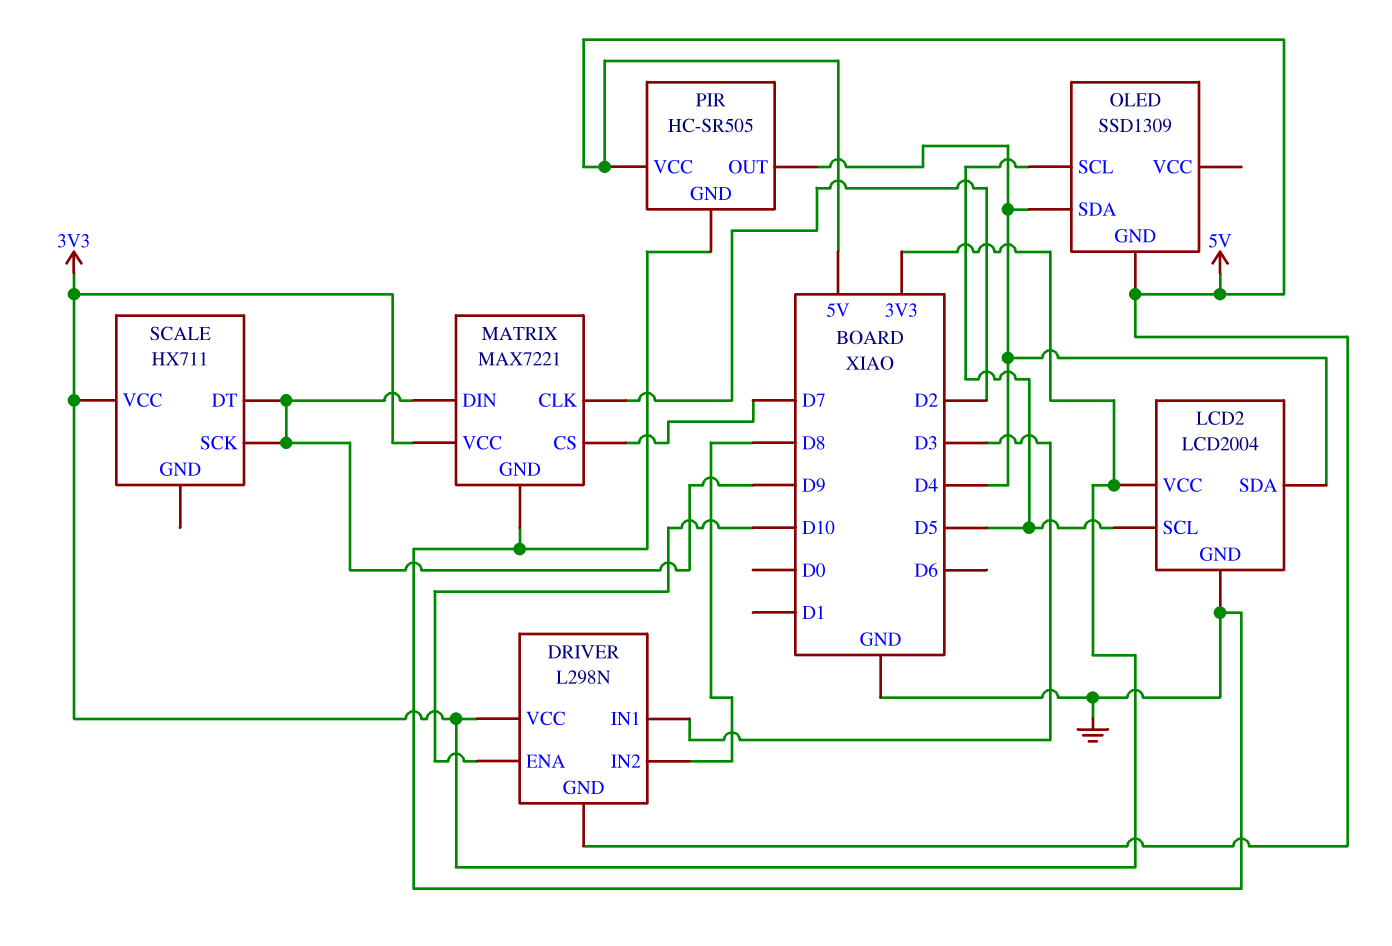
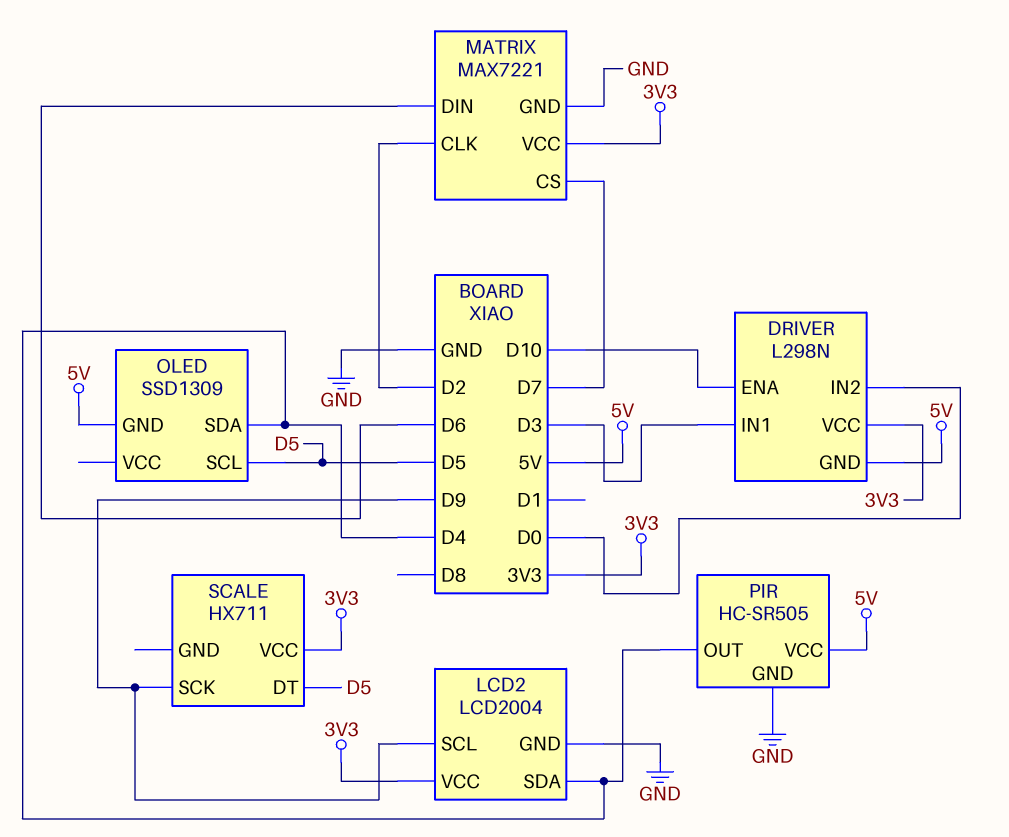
DRIVER pin IN2: D8 -> D0
LCD2 pin SCL: D5 -> D9
MATRIX pin DIN: D9 -> D6
SCALE pin DT: D9 -> D5

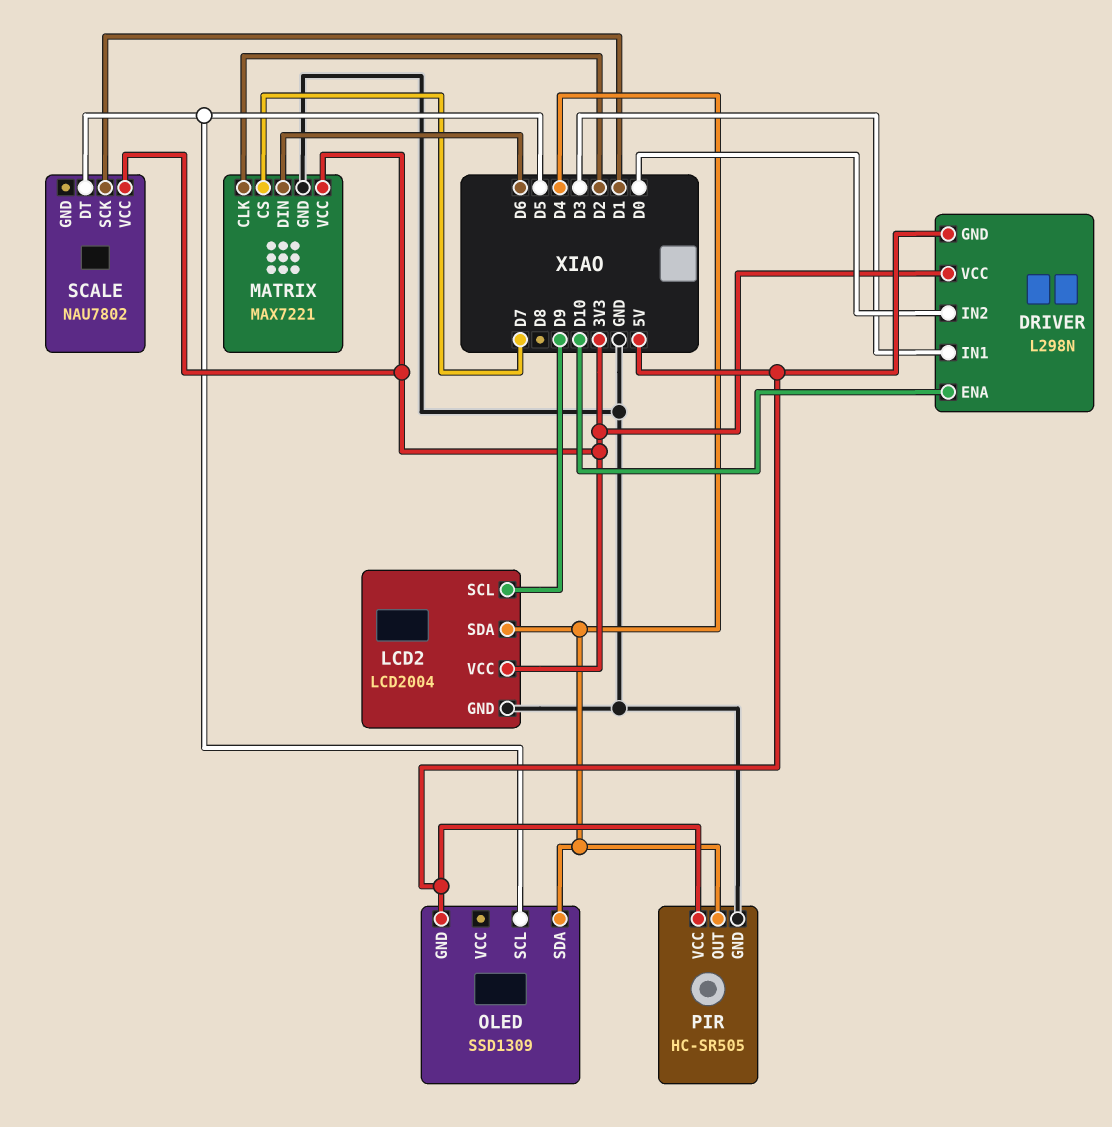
SCALE: HX711 -> NAU7802
SCALE pin SCK: D9 -> D1

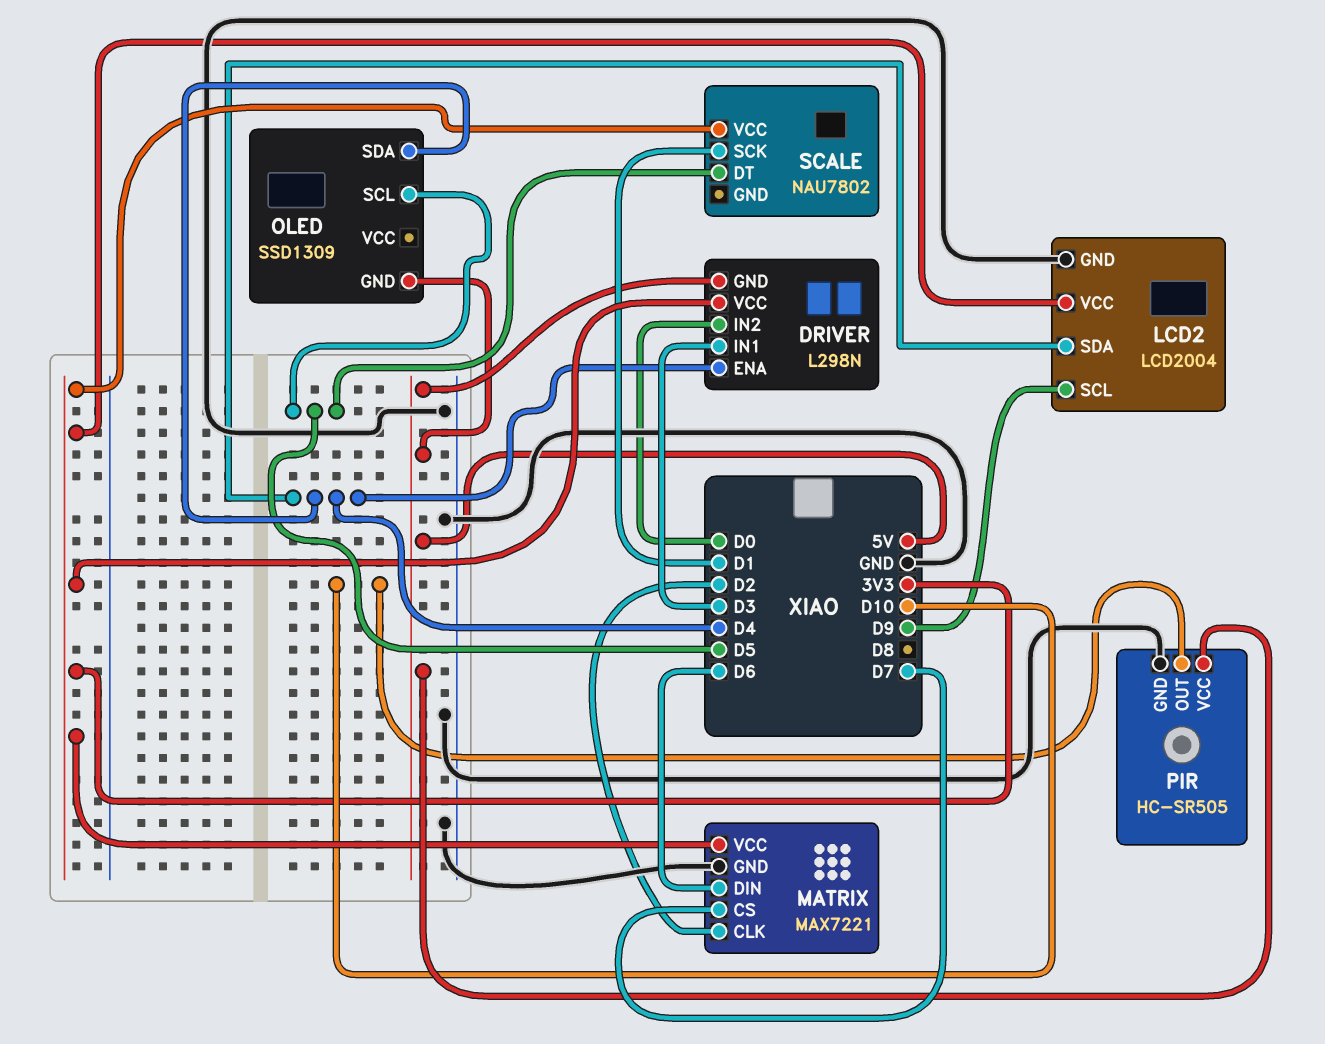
DRIVER pin ENA: D10 -> D4
PIR pin OUT: D4 -> D10

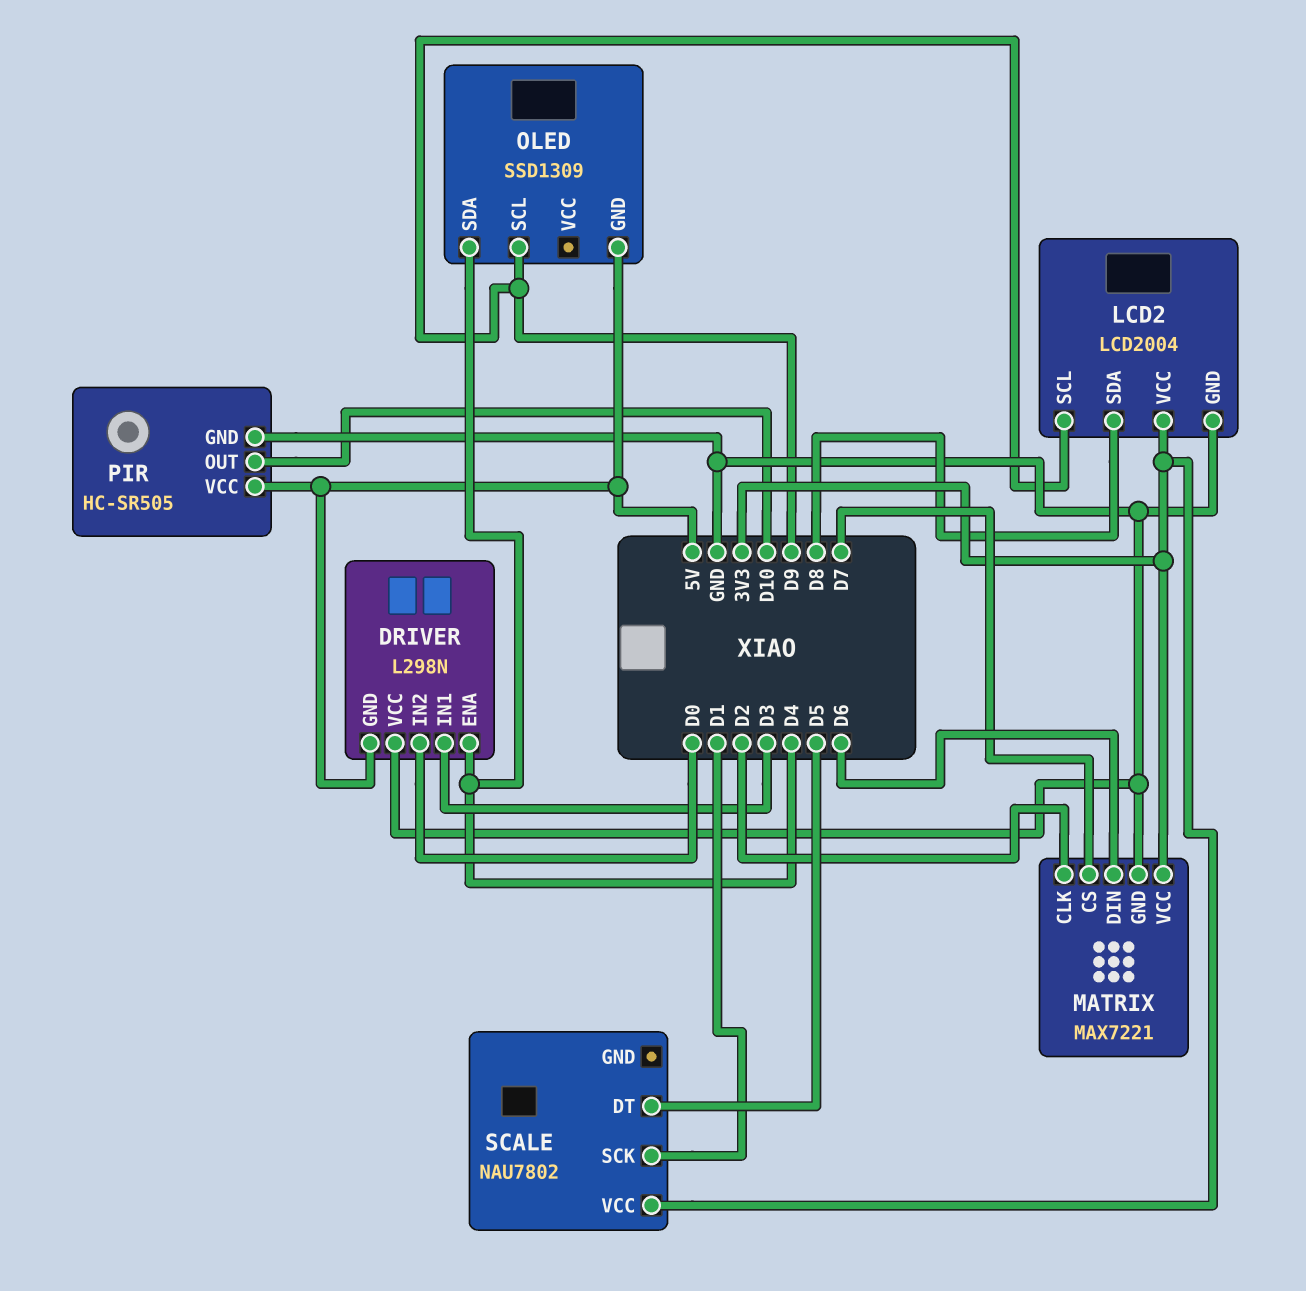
DRIVER pin VCC: 3V3 -> GND
LCD2 pin SDA: D4 -> D8
OLED pin SCL: D5 -> D9

